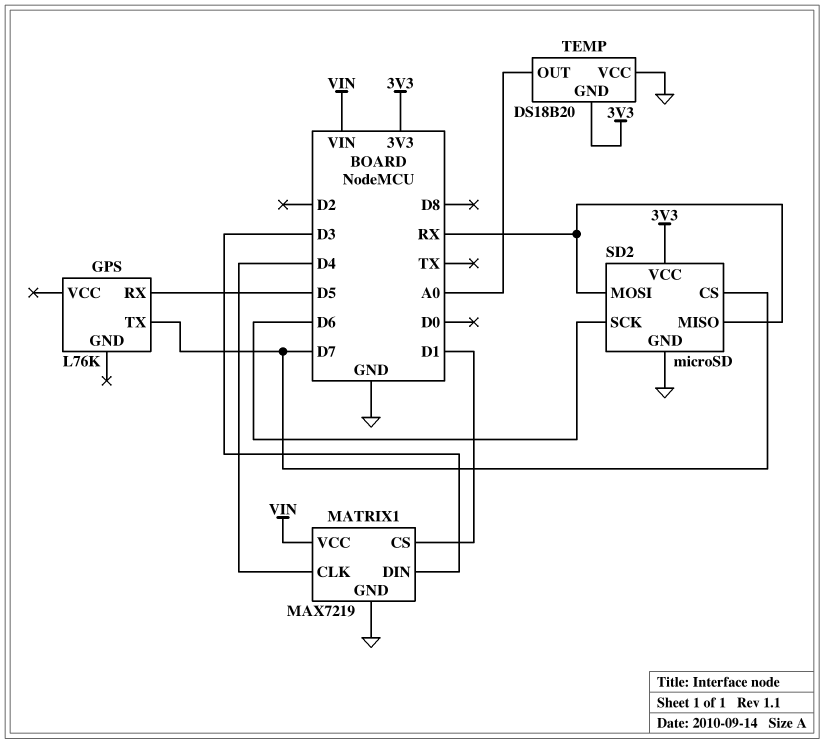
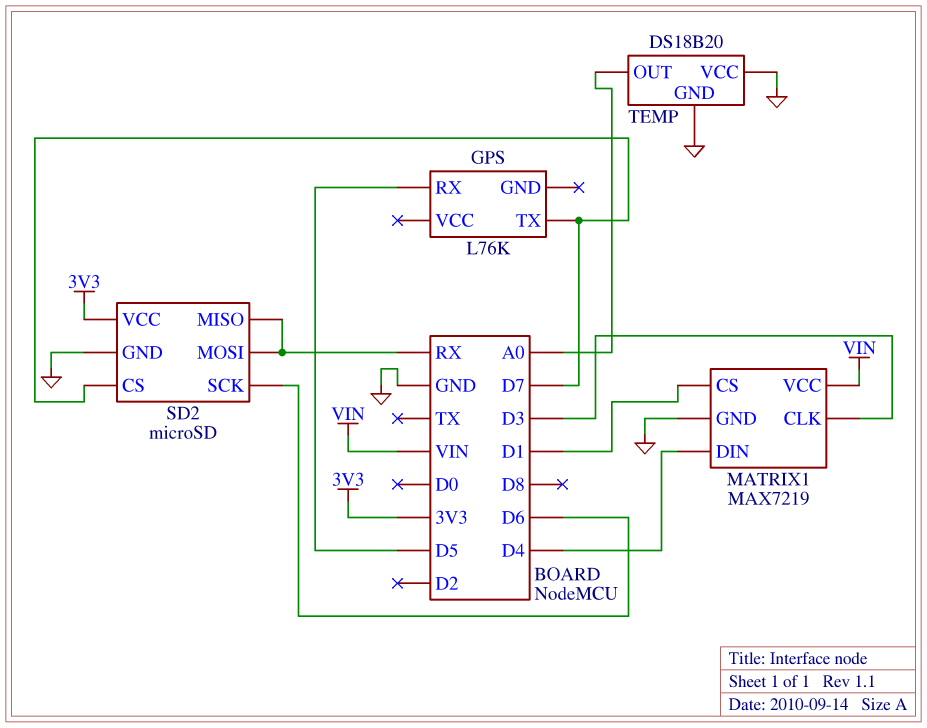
MATRIX1 pin CLK: D4 -> D3
MATRIX1 pin DIN: D3 -> D4
TEMP pin GND: 3V3 -> GND

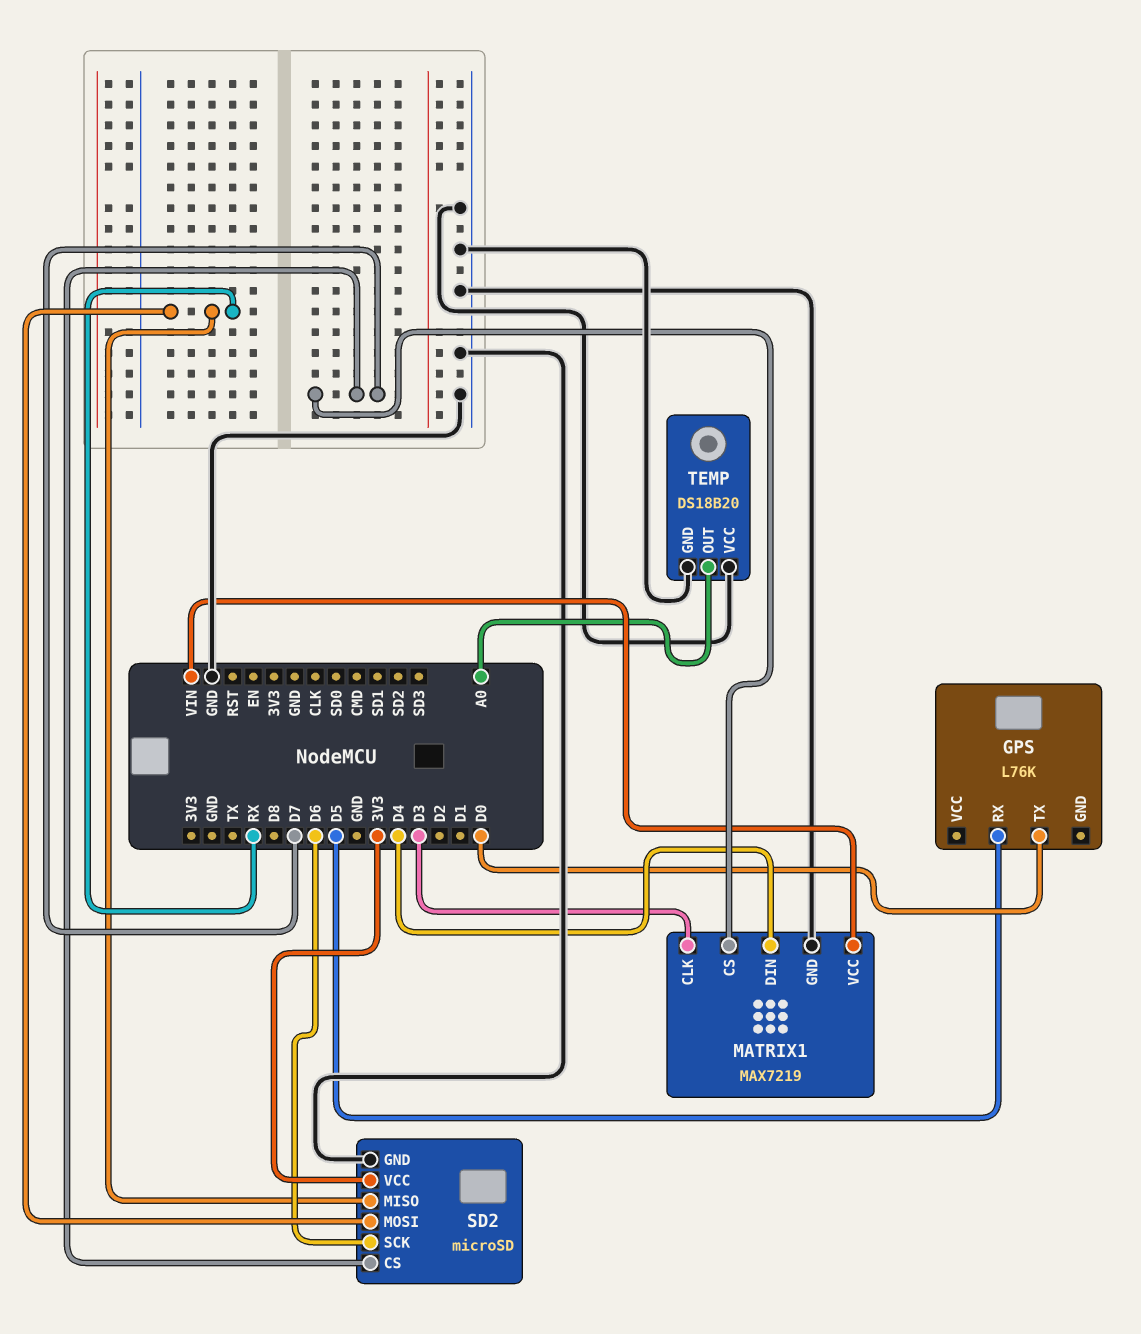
GPS pin TX: D7 -> D0
MATRIX1 pin CS: D1 -> D7

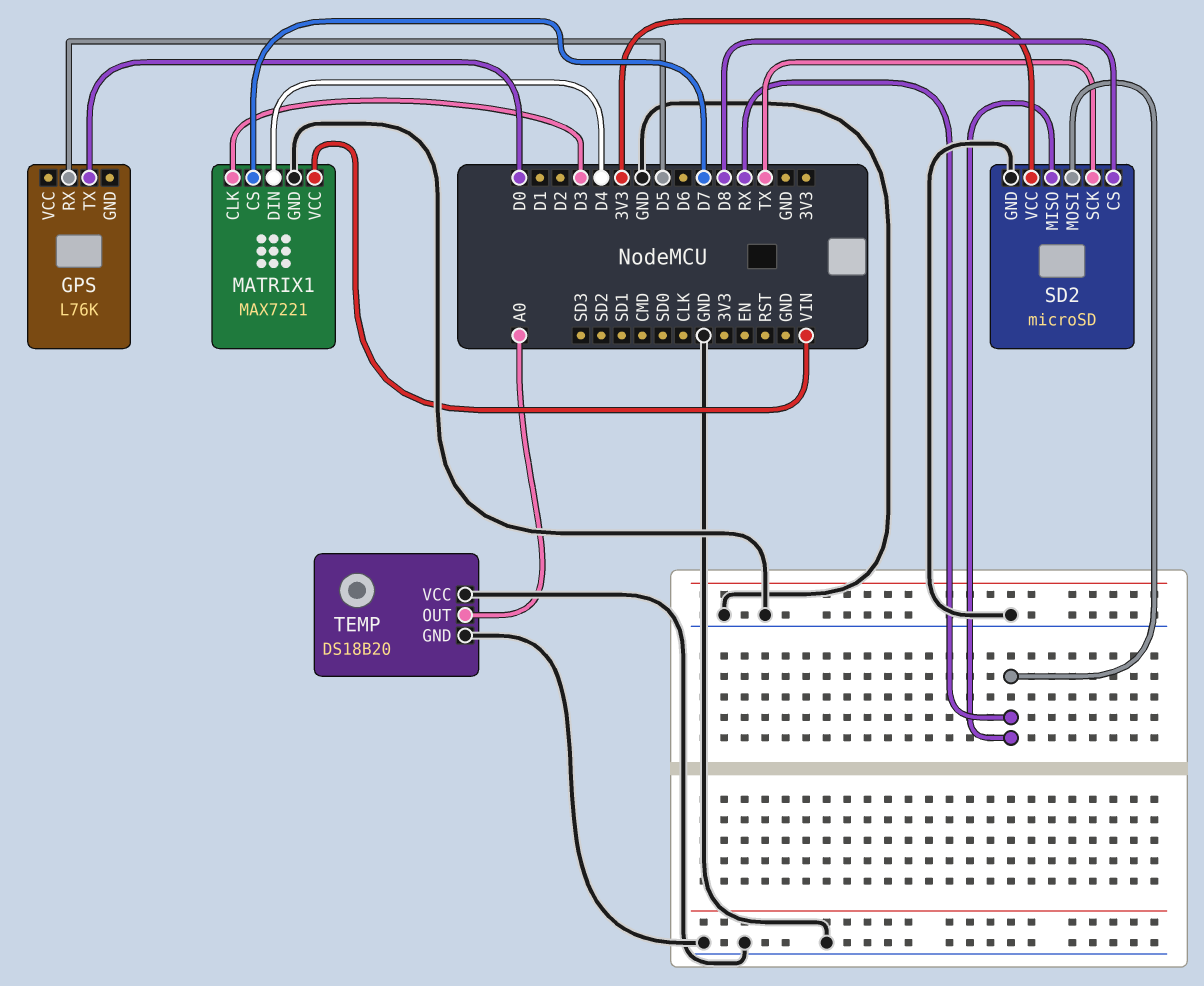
MATRIX1: MAX7219 -> MAX7221
SD2 pin CS: D7 -> D8
SD2 pin SCK: D6 -> TX

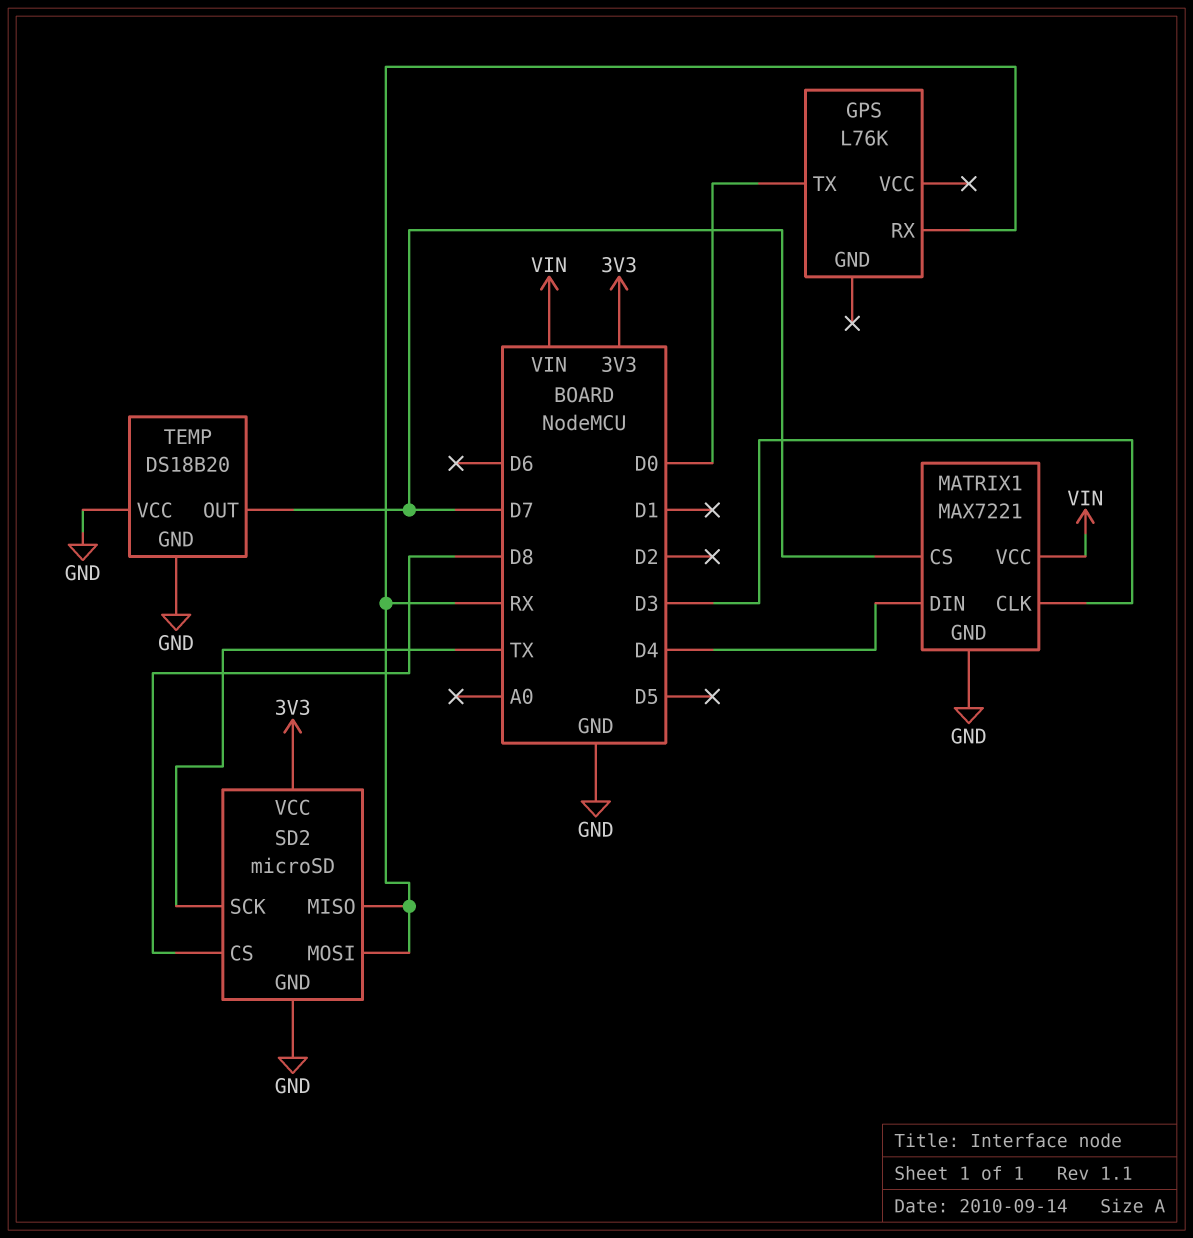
GPS pin RX: D5 -> RX
TEMP pin OUT: A0 -> D7

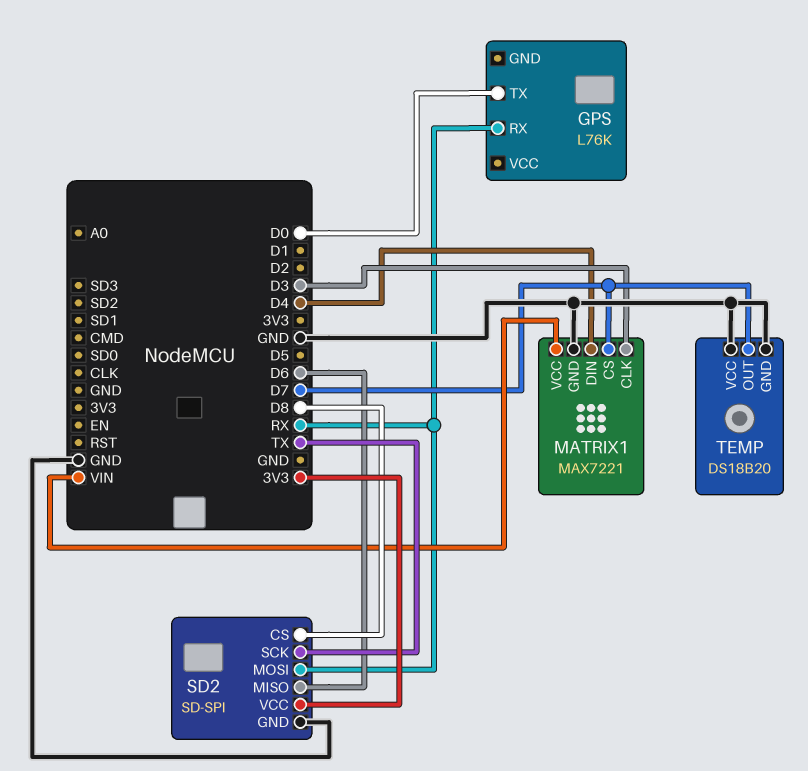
SD2: microSD -> SD-SPI
SD2 pin MISO: RX -> D6

